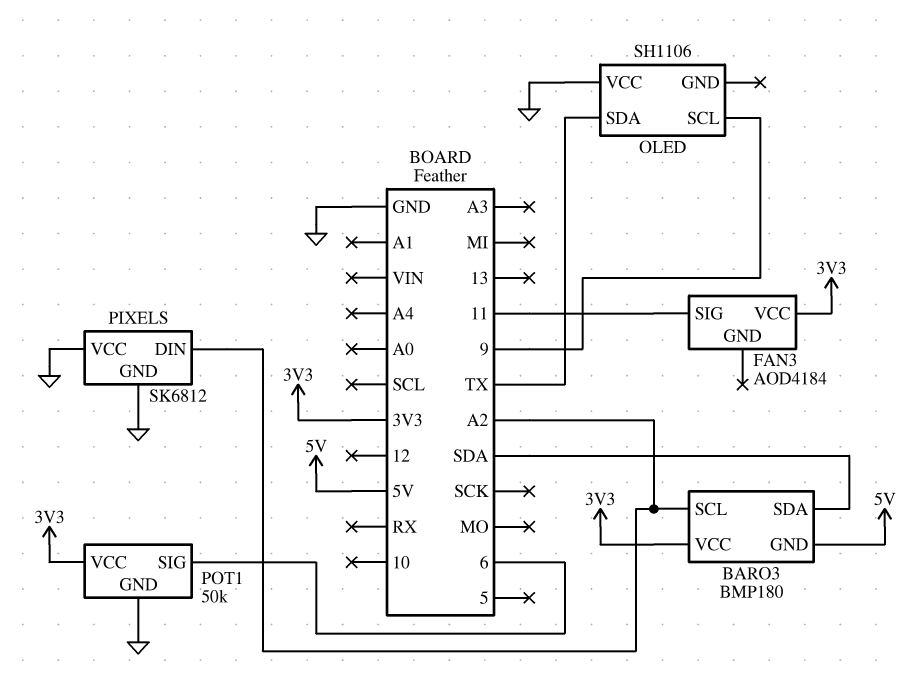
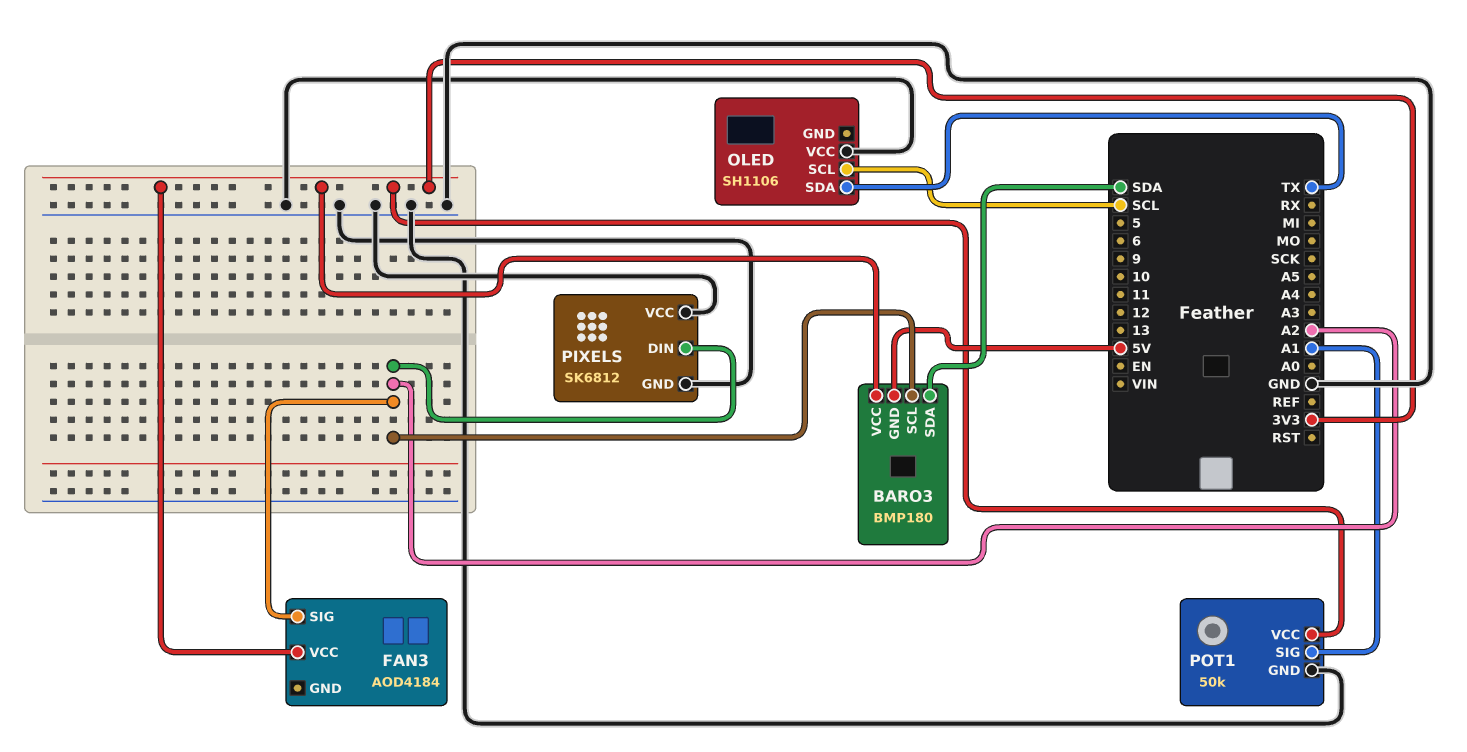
FAN3 pin SIG: 11 -> A2
OLED pin SCL: 9 -> SCL
POT1 pin SIG: 6 -> A1

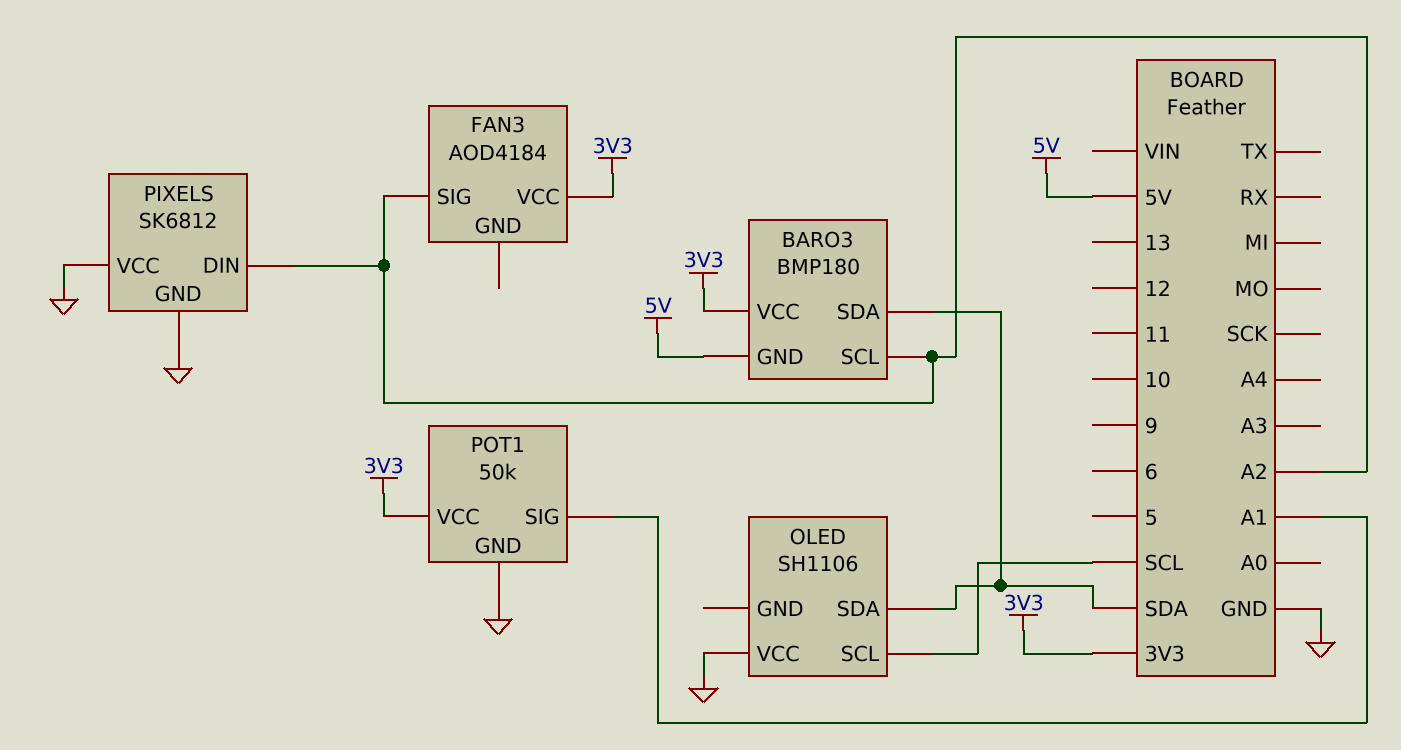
OLED pin SDA: TX -> SDA

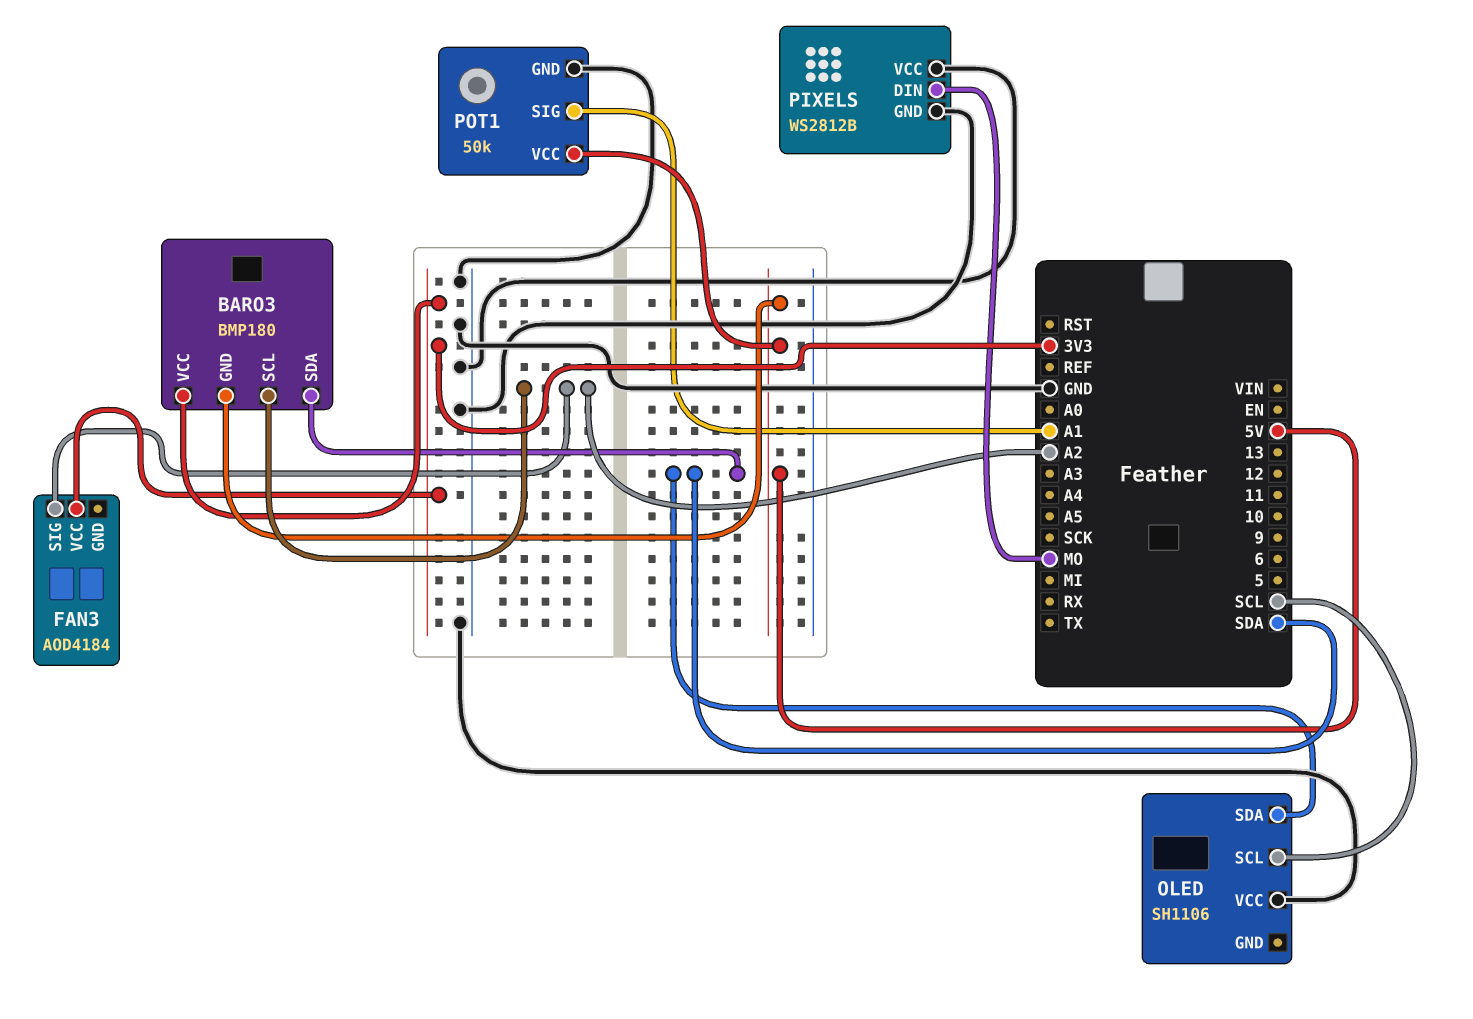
PIXELS: SK6812 -> WS2812B
PIXELS pin DIN: A2 -> MO
POT1 pin VCC: 3V3 -> 5V

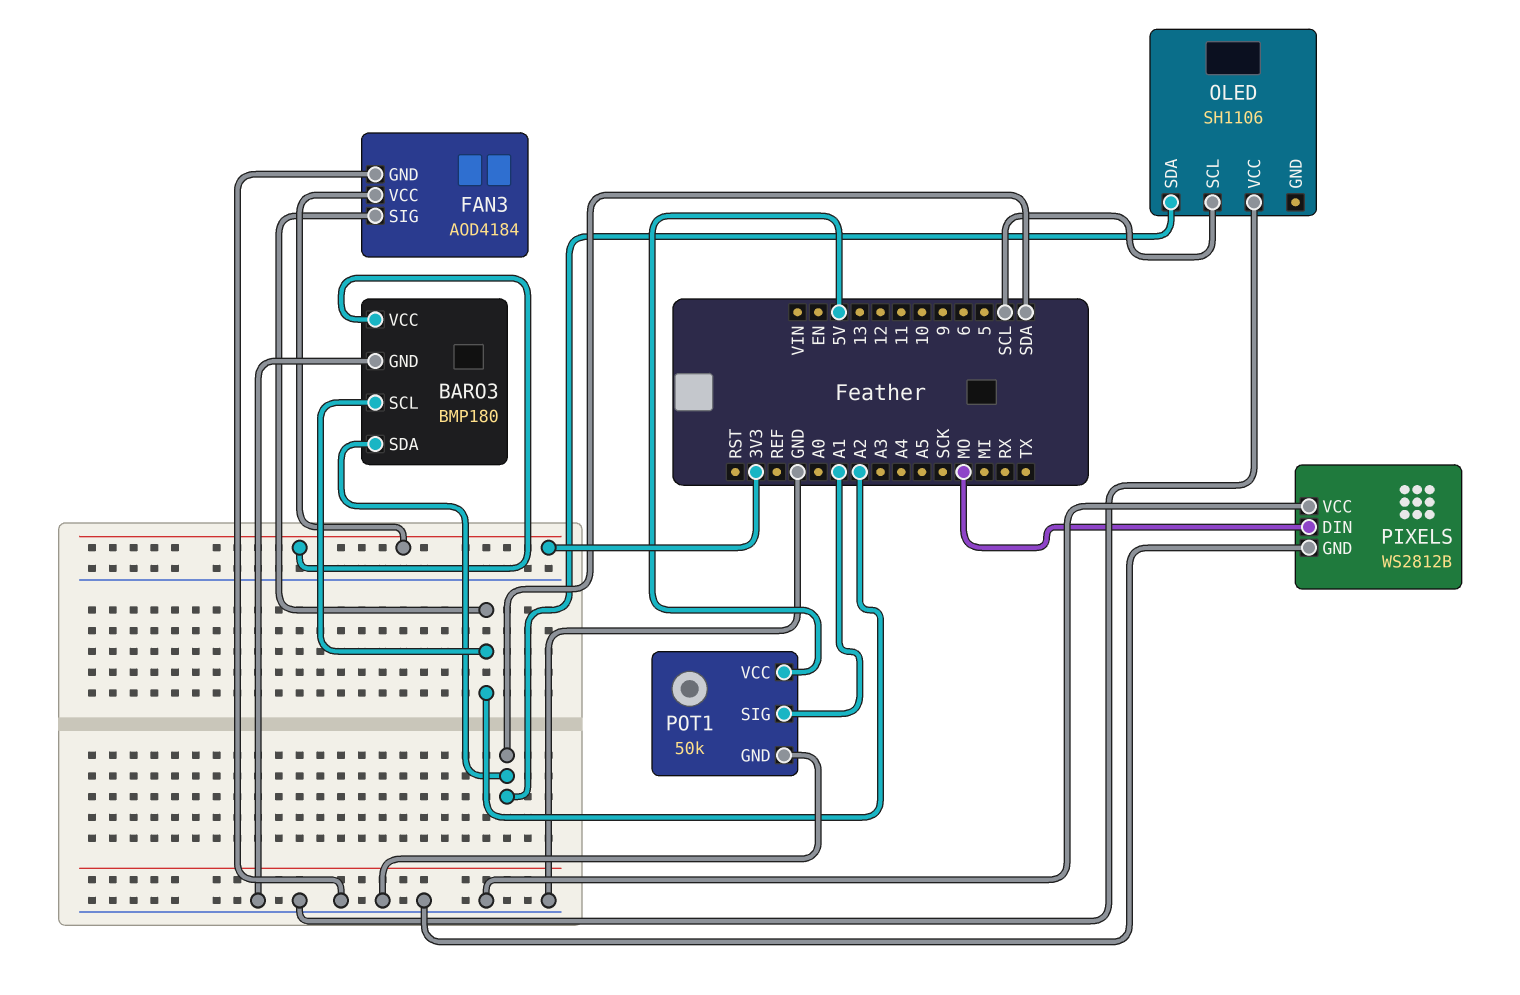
BARO3 pin GND: 5V -> GND
FAN3 pin GND: none -> GND

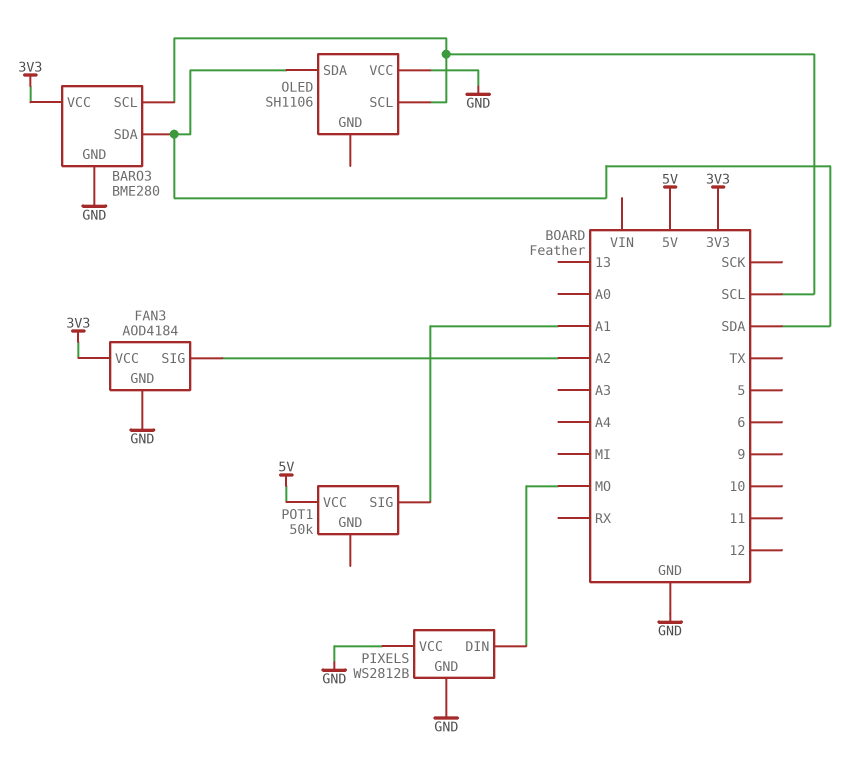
BARO3: BMP180 -> BME280
BARO3 pin SCL: A2 -> SCL
POT1 pin GND: GND -> none

